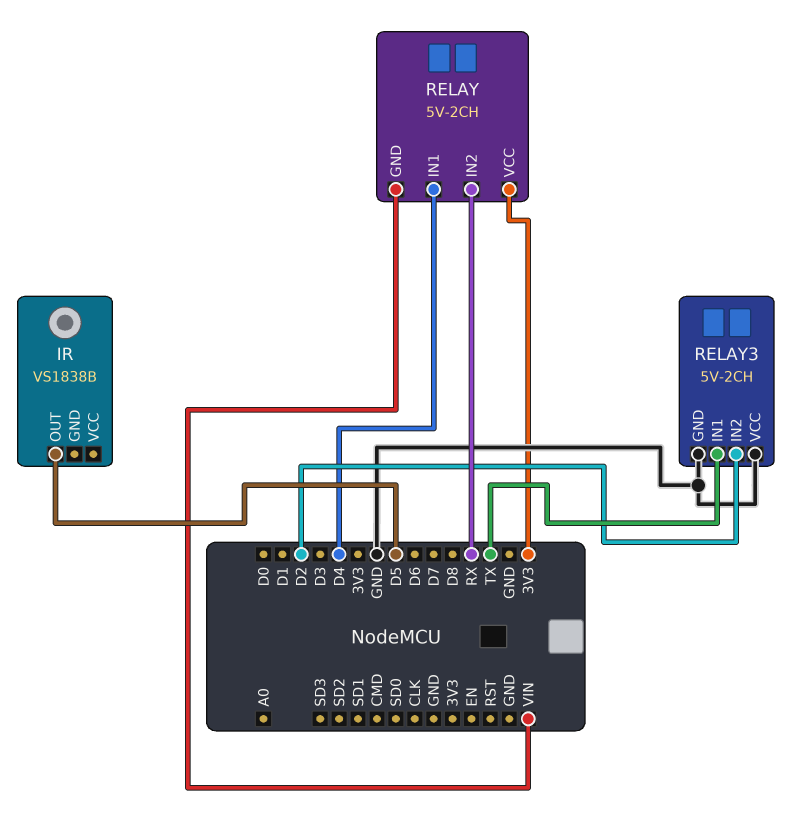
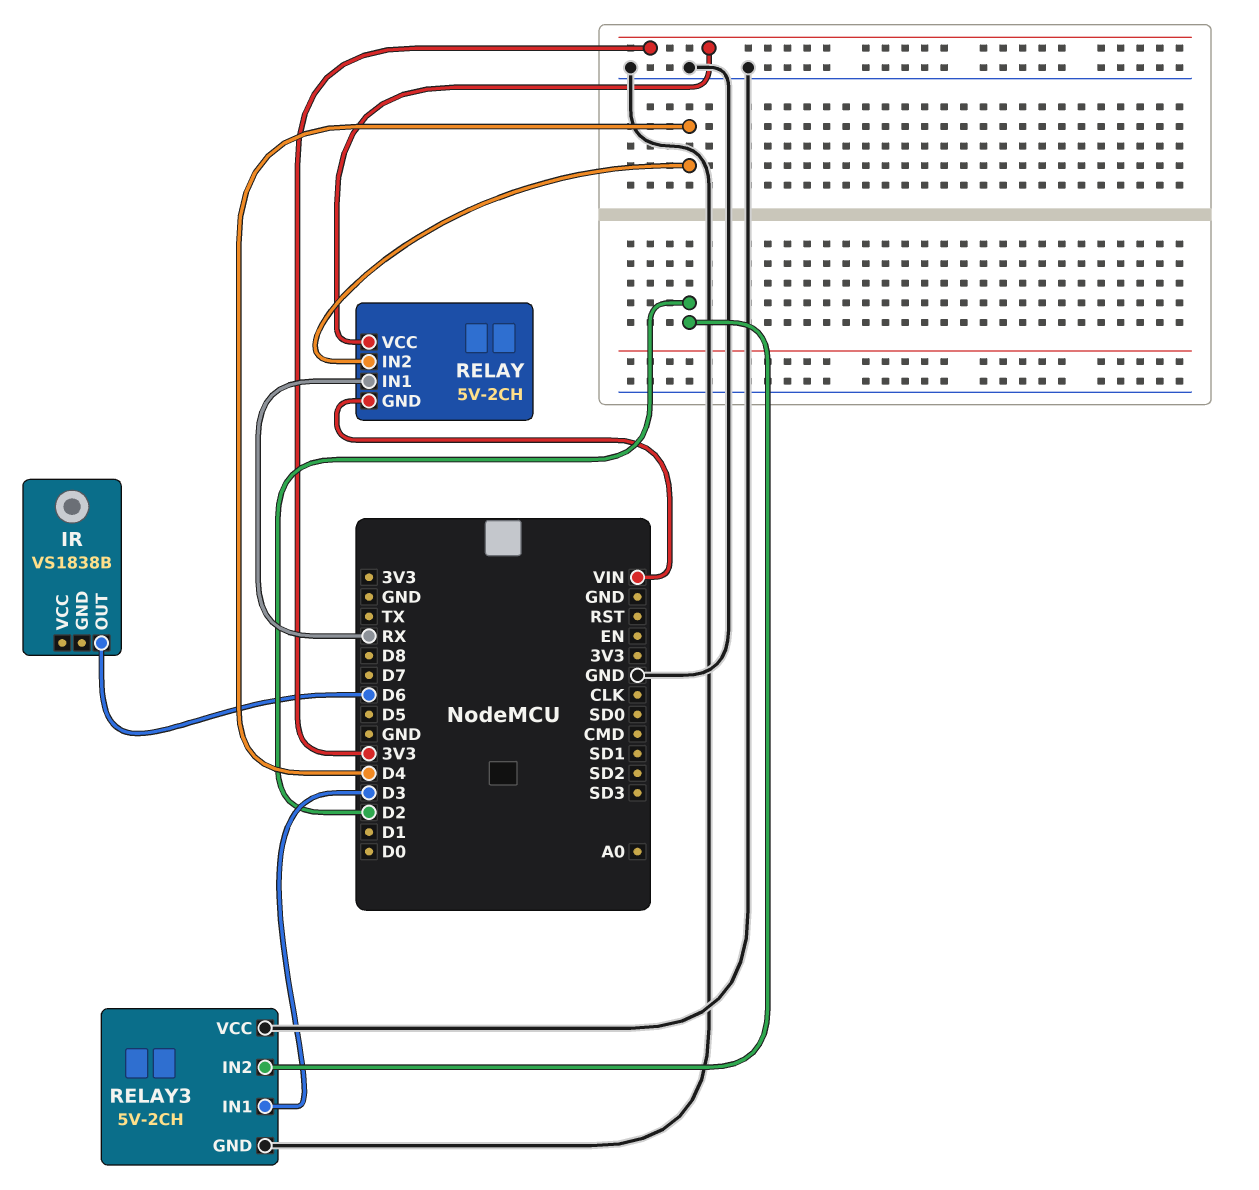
IR pin OUT: D5 -> D6
RELAY pin IN1: D4 -> RX
RELAY pin IN2: RX -> D4
RELAY3 pin IN1: TX -> D3

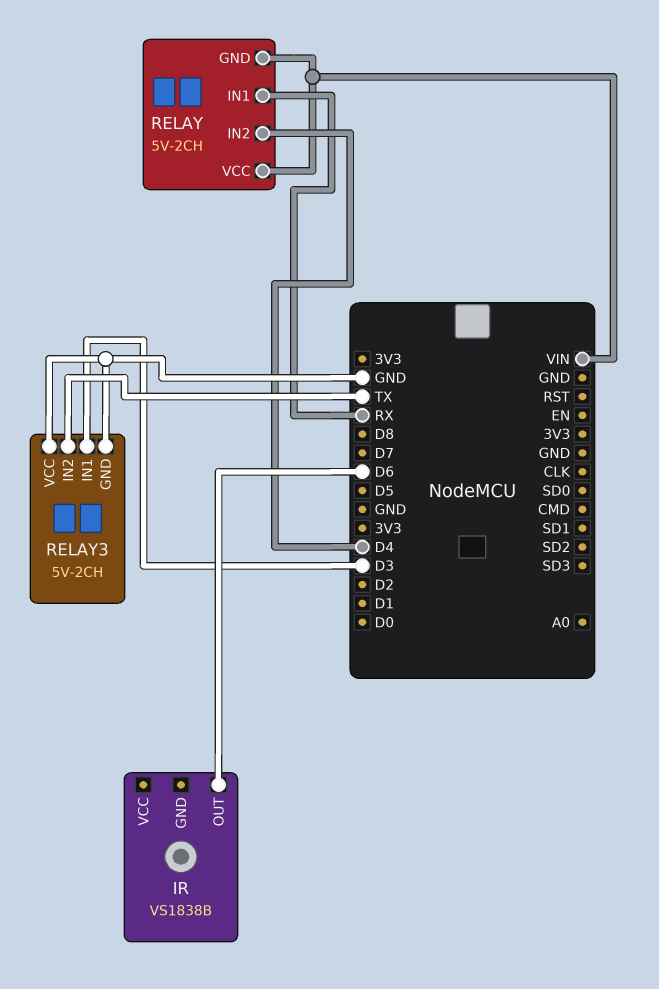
RELAY pin VCC: 3V3 -> VIN
RELAY3 pin IN2: D2 -> TX

